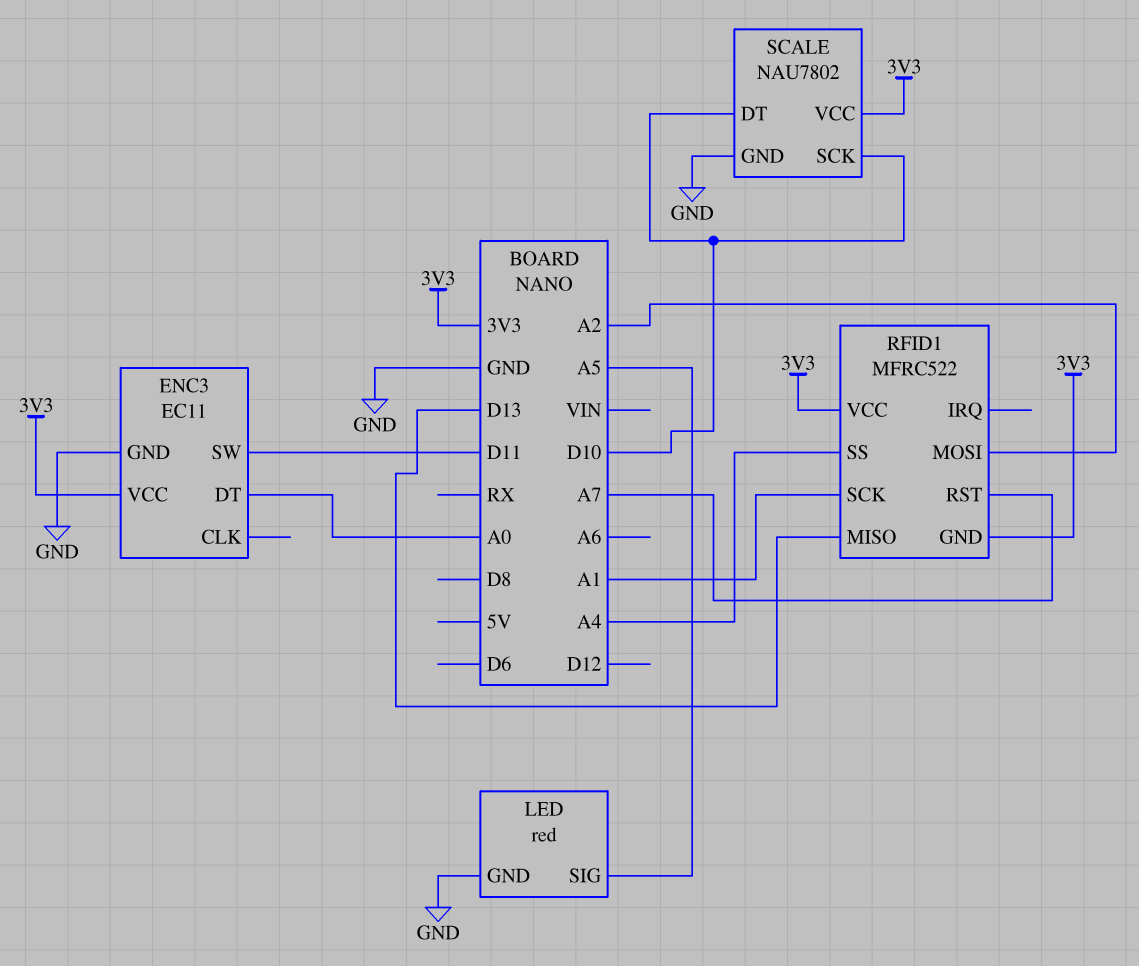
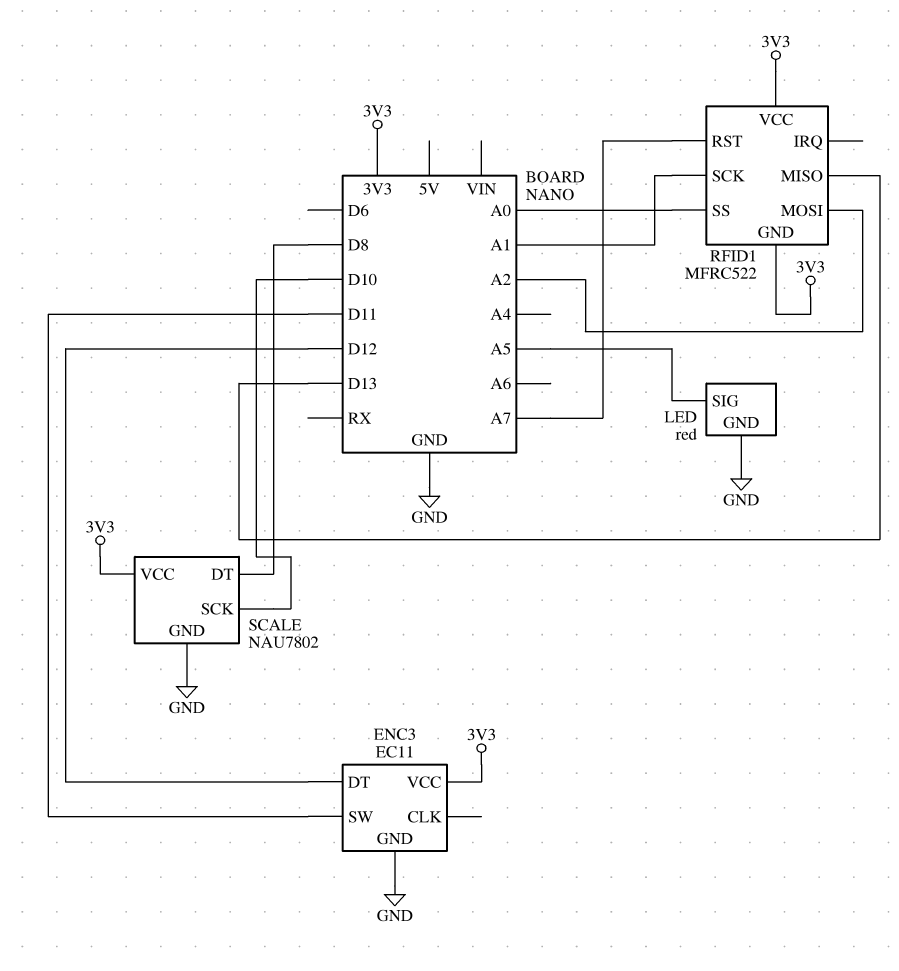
ENC3 pin DT: A0 -> D12
RFID1 pin SS: A4 -> A0
SCALE pin DT: D10 -> D8

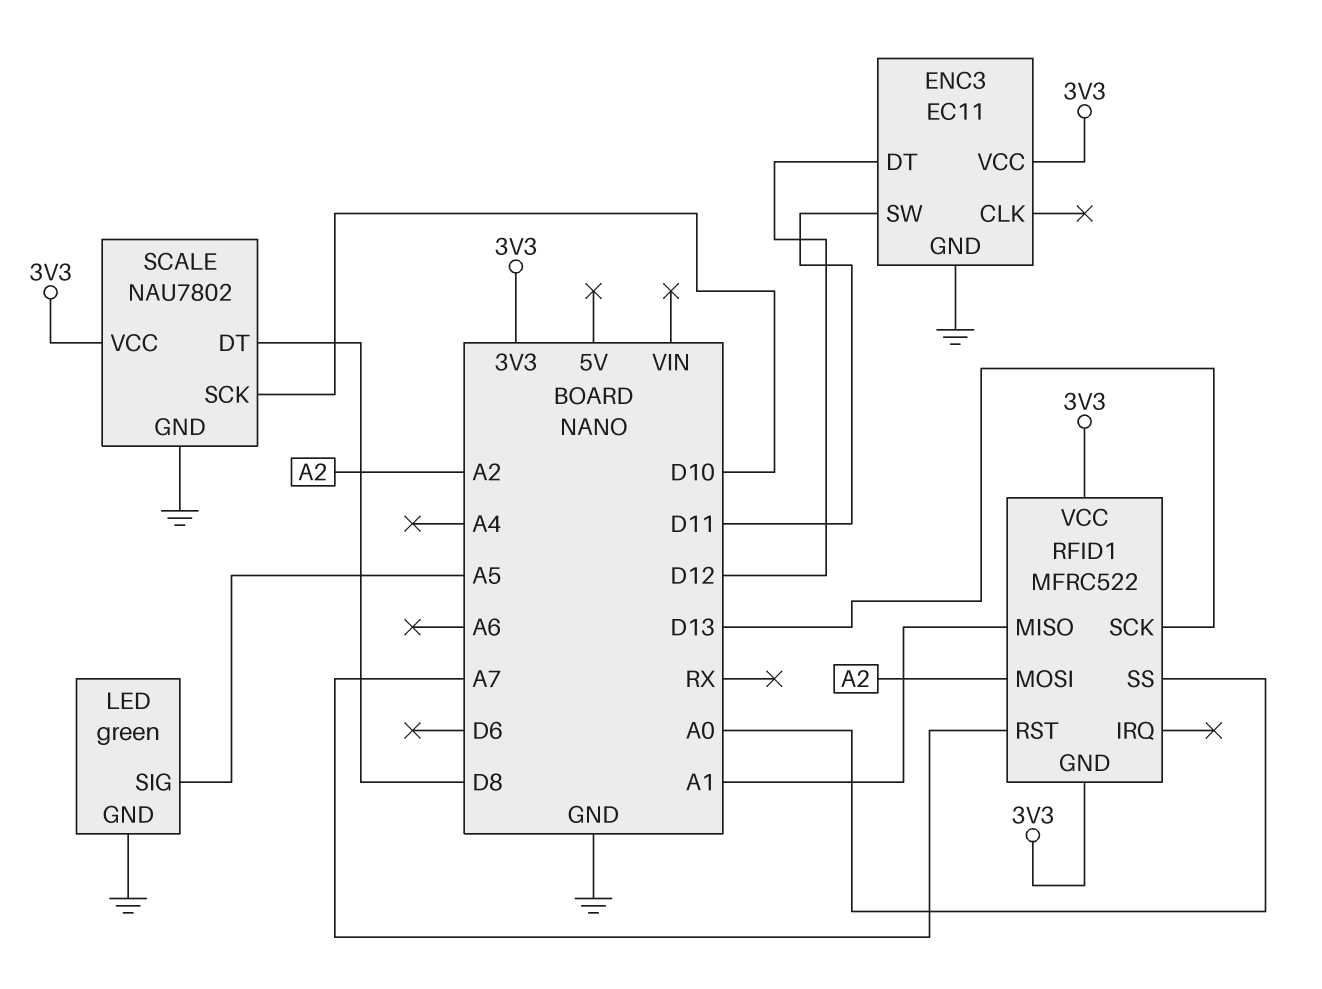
LED: red -> green
RFID1 pin MISO: D13 -> A1
RFID1 pin SCK: A1 -> D13

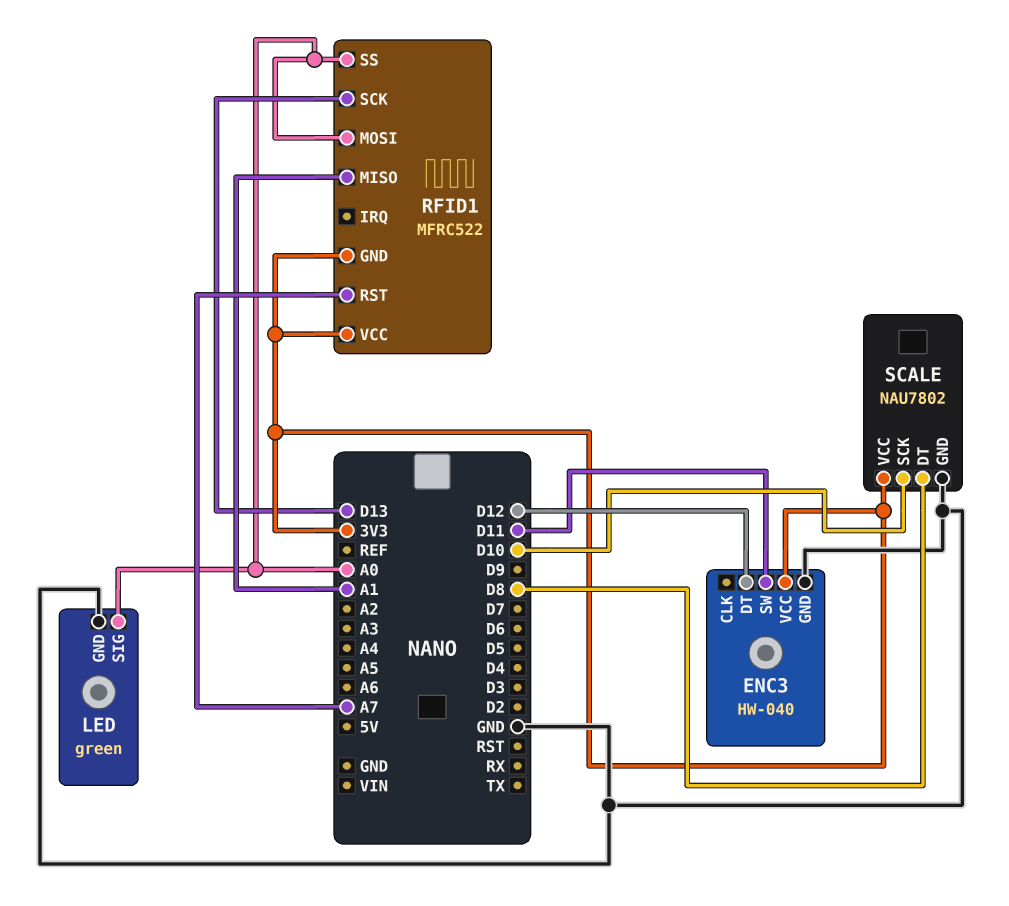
ENC3: EC11 -> HW-040
LED pin SIG: A5 -> A0
RFID1 pin MOSI: A2 -> A0

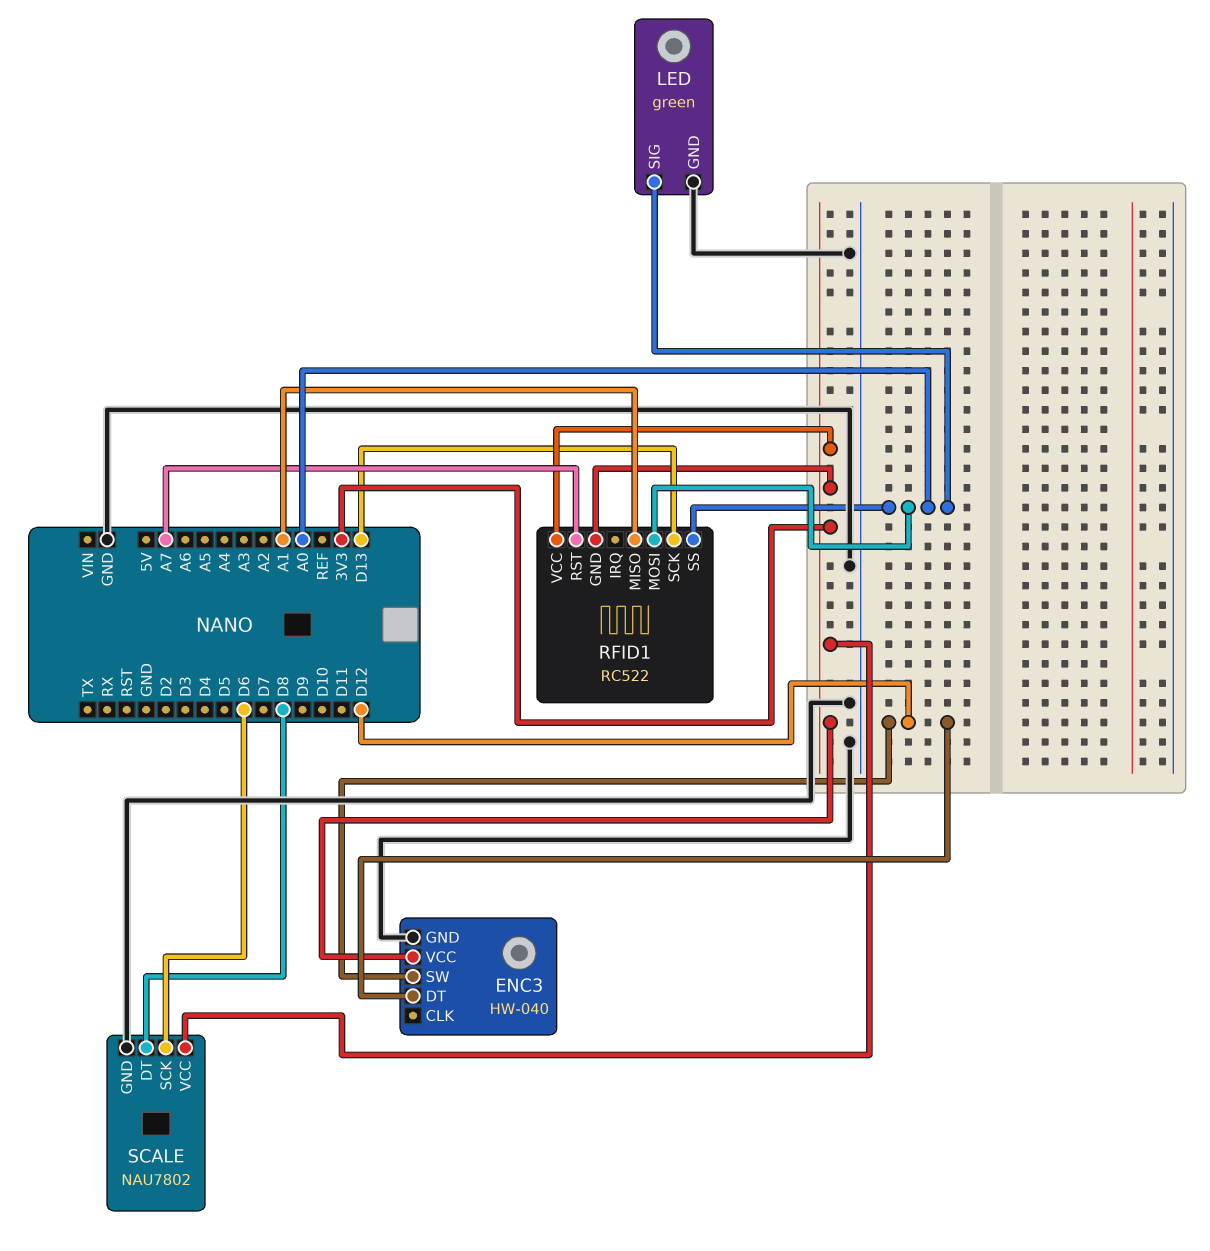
ENC3 pin SW: D11 -> D12
RFID1: MFRC522 -> RC522
SCALE pin SCK: D10 -> D6

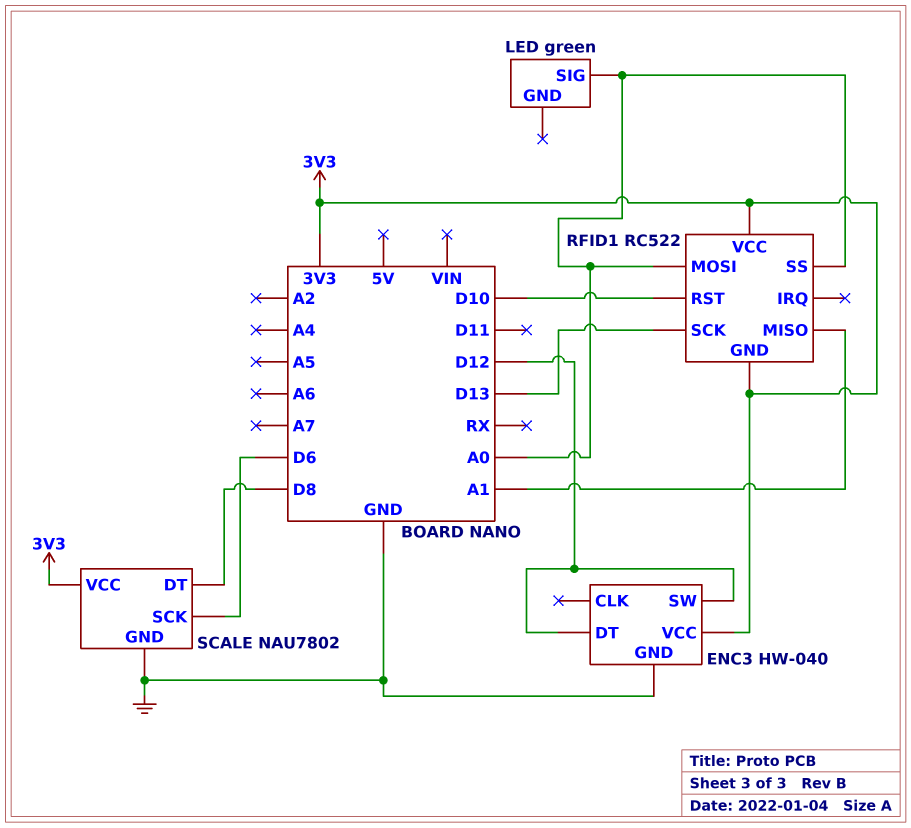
LED pin GND: GND -> none
RFID1 pin RST: A7 -> D10

